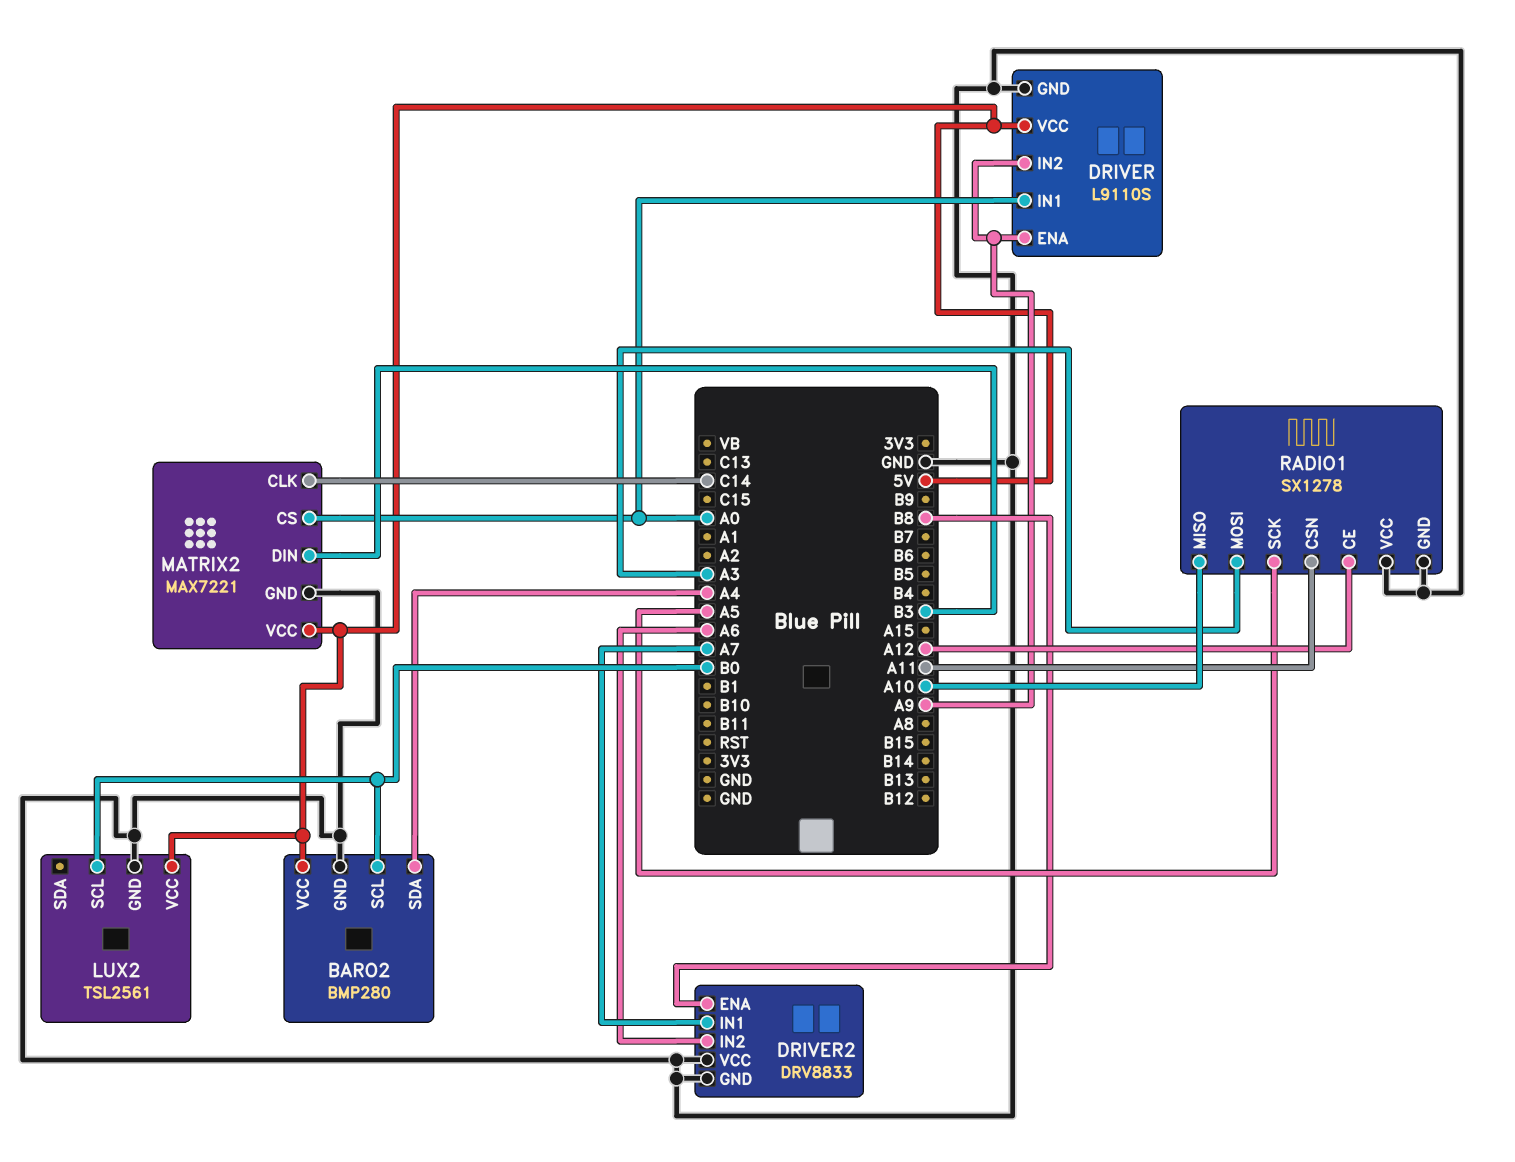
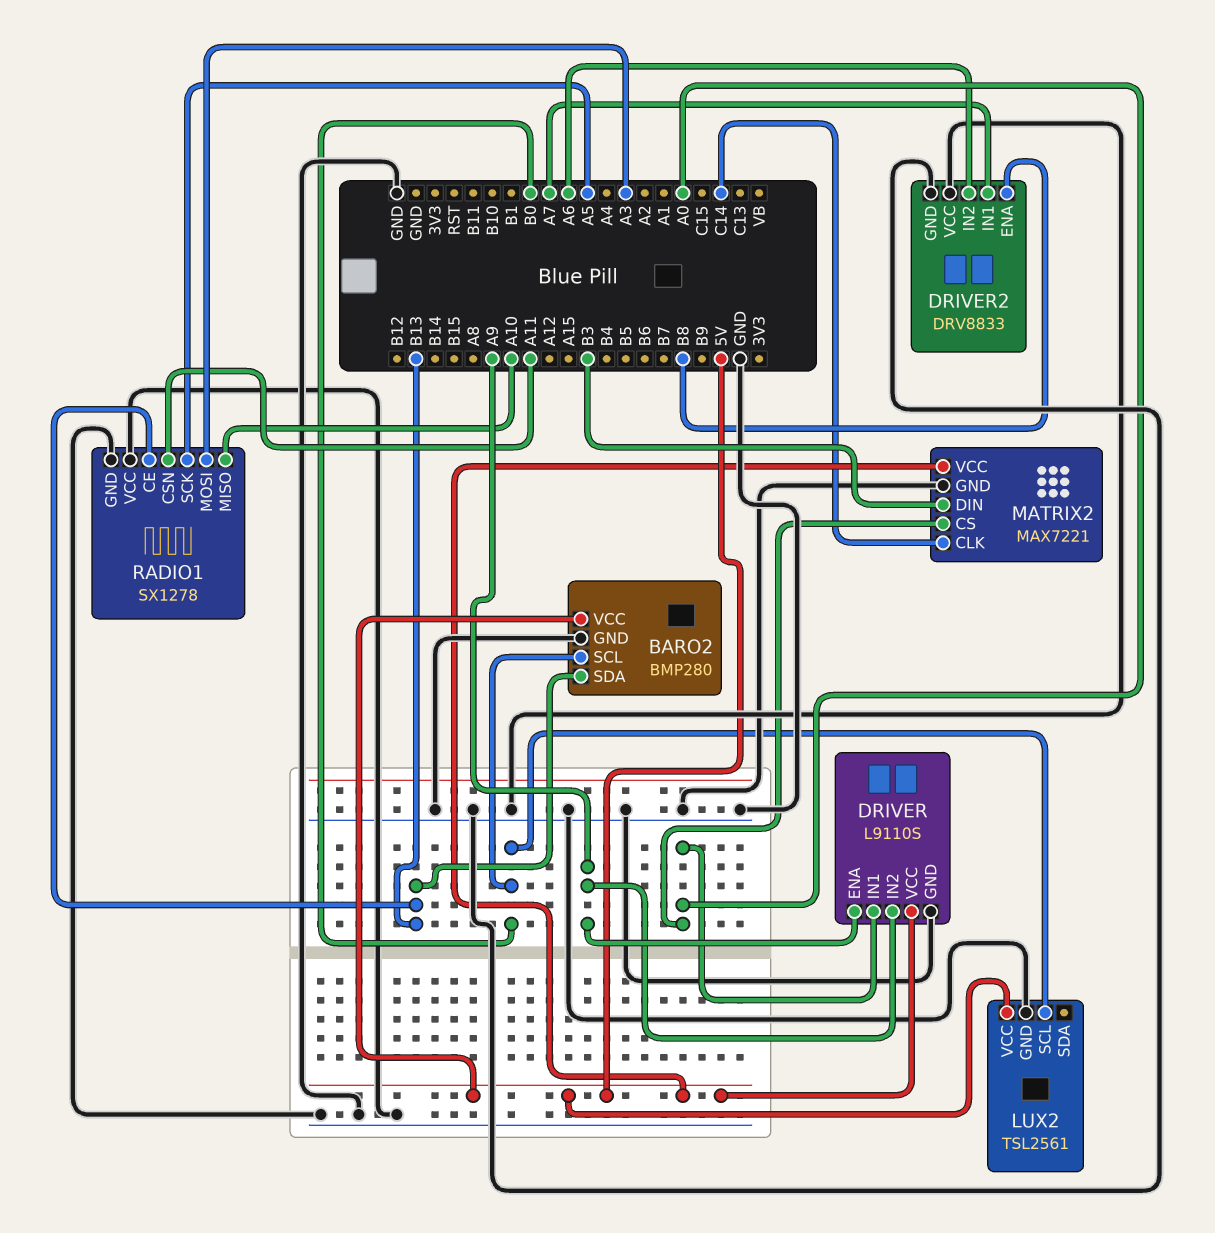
BARO2 pin SDA: A4 -> B13
RADIO1 pin CE: A12 -> B13

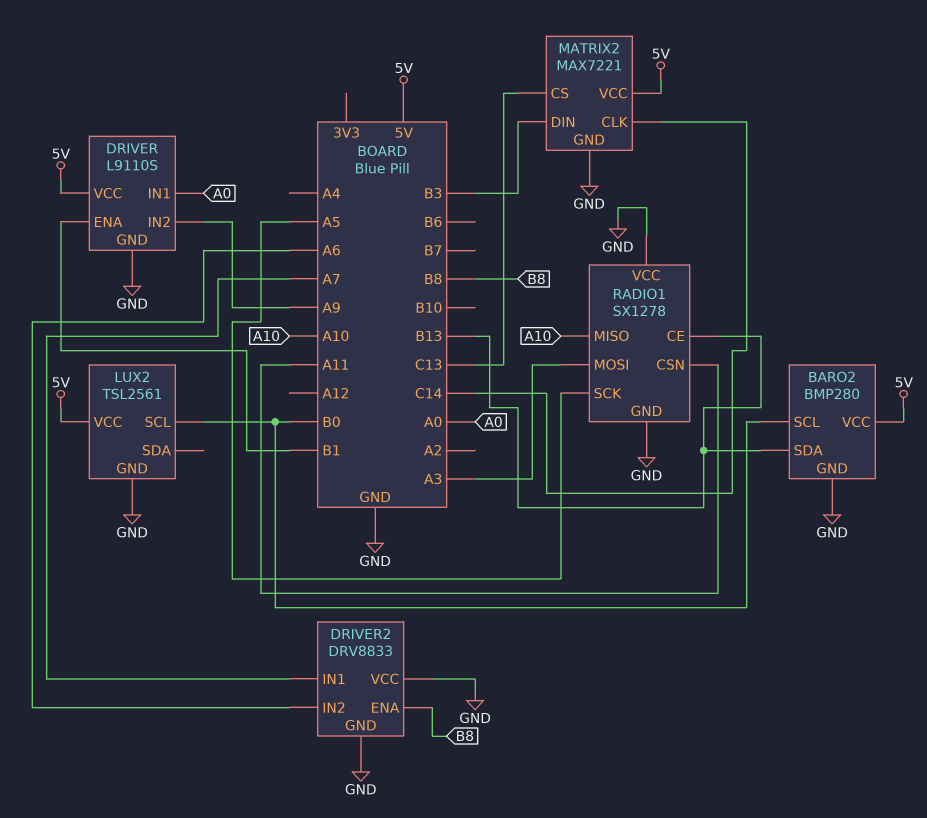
DRIVER pin ENA: A9 -> B1
MATRIX2 pin CS: A0 -> C13

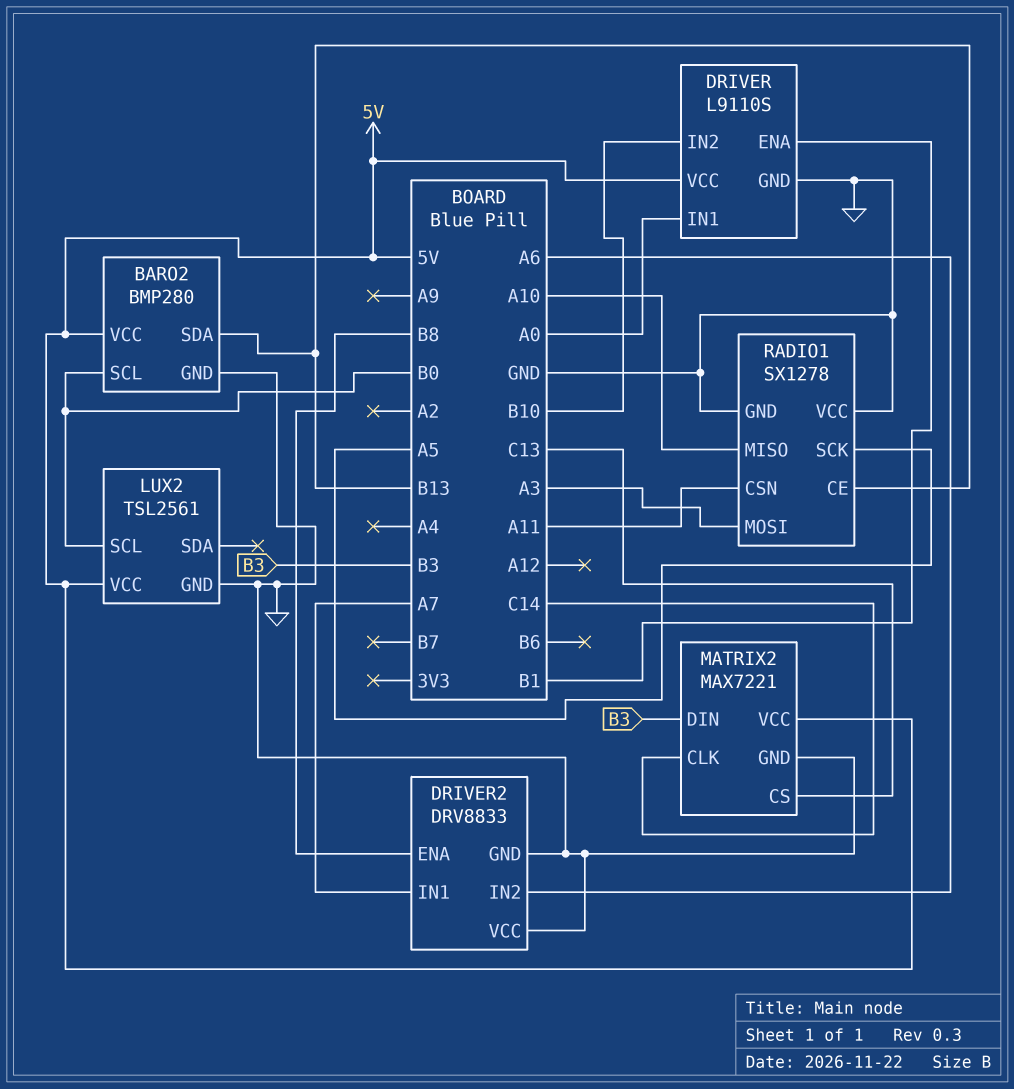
DRIVER pin IN2: A9 -> B10

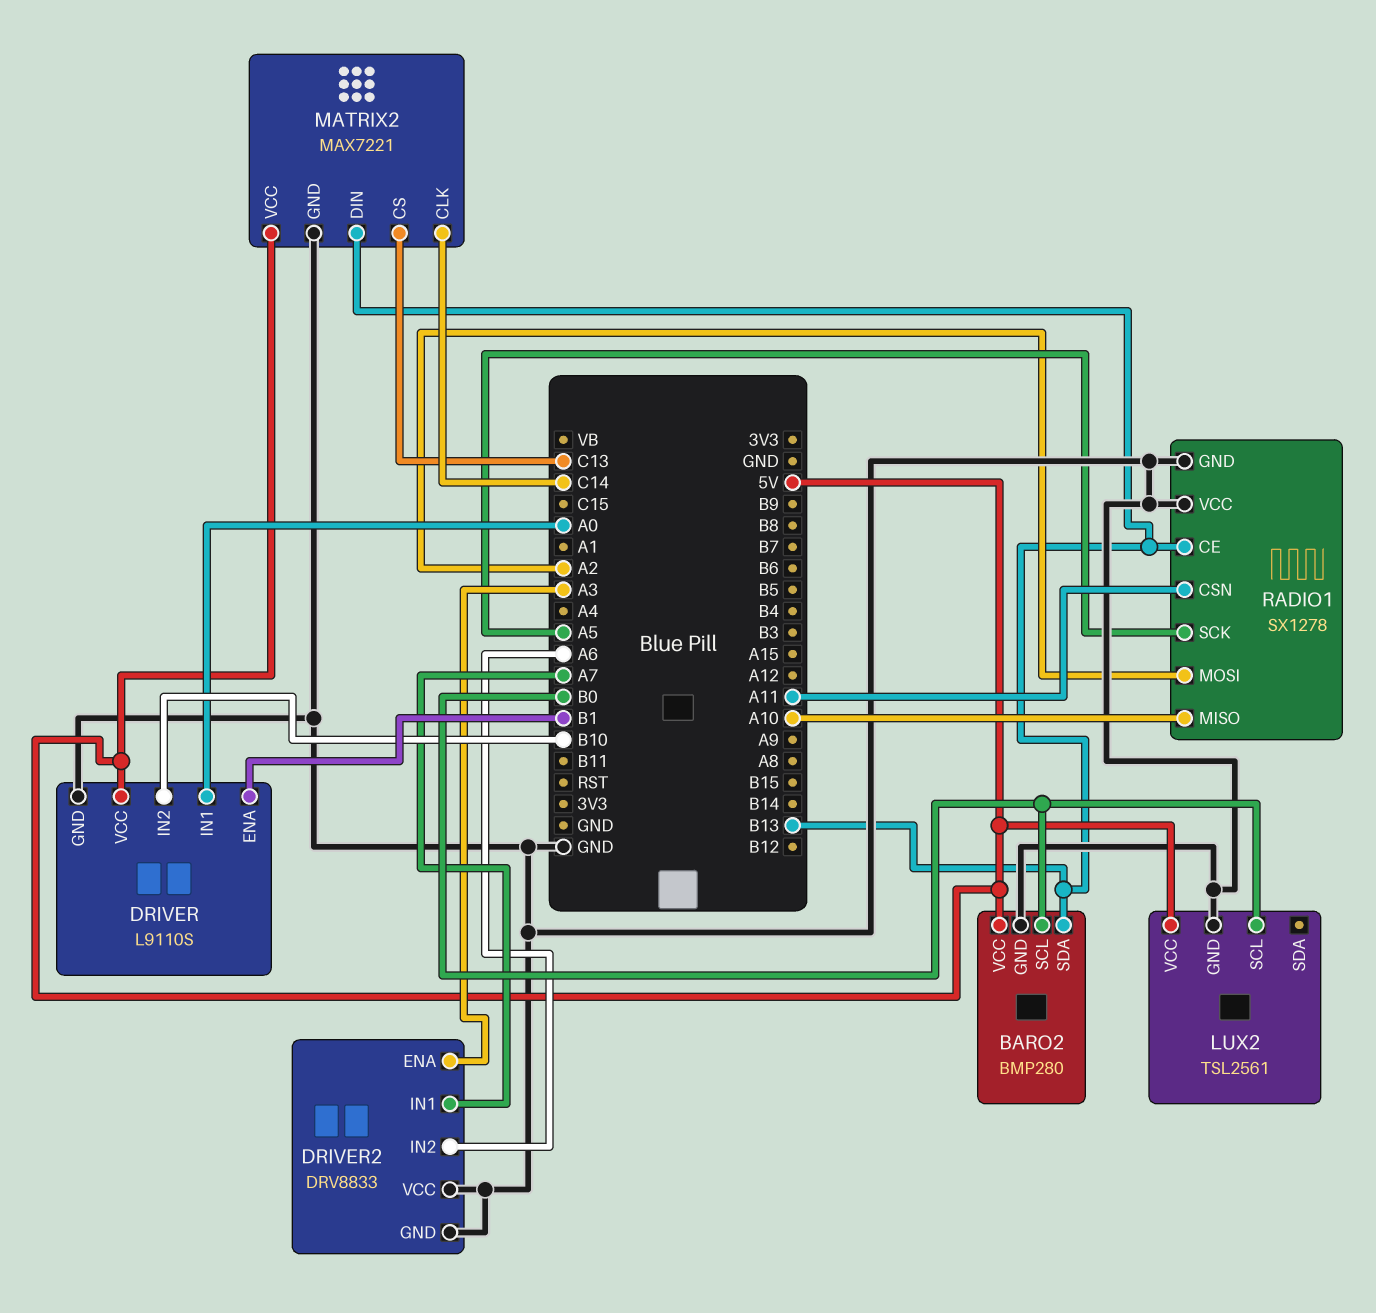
DRIVER2 pin ENA: B8 -> A3
MATRIX2 pin DIN: B3 -> B13
RADIO1 pin MOSI: A3 -> A2

